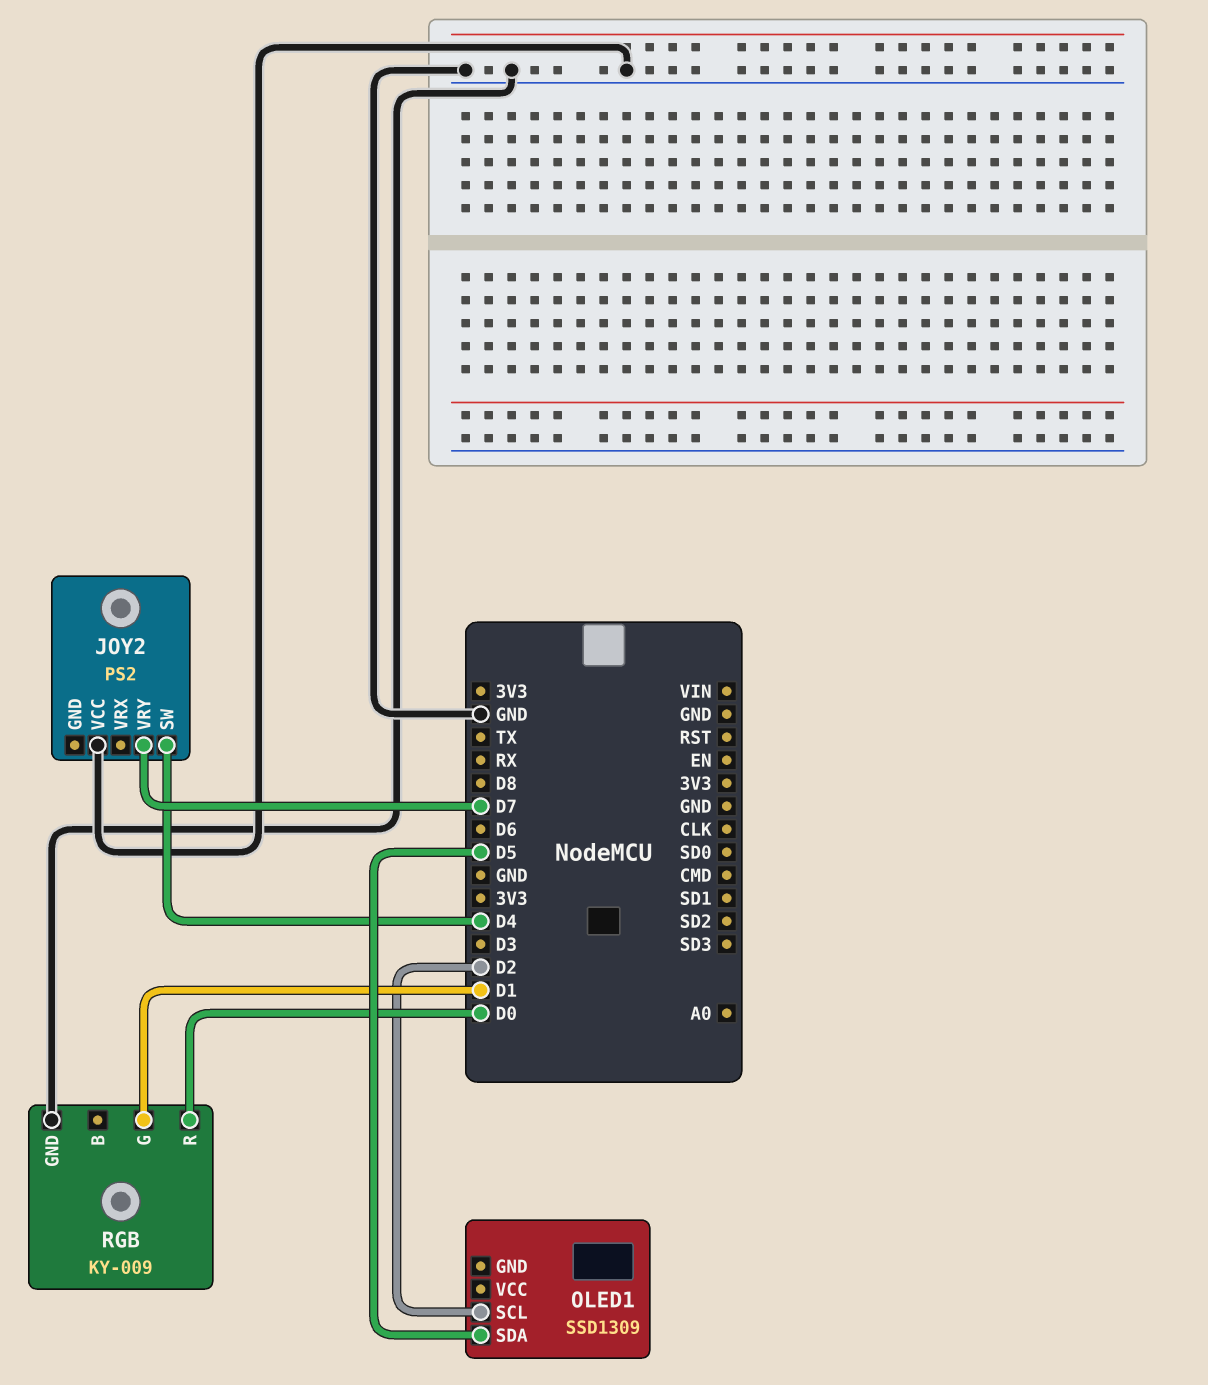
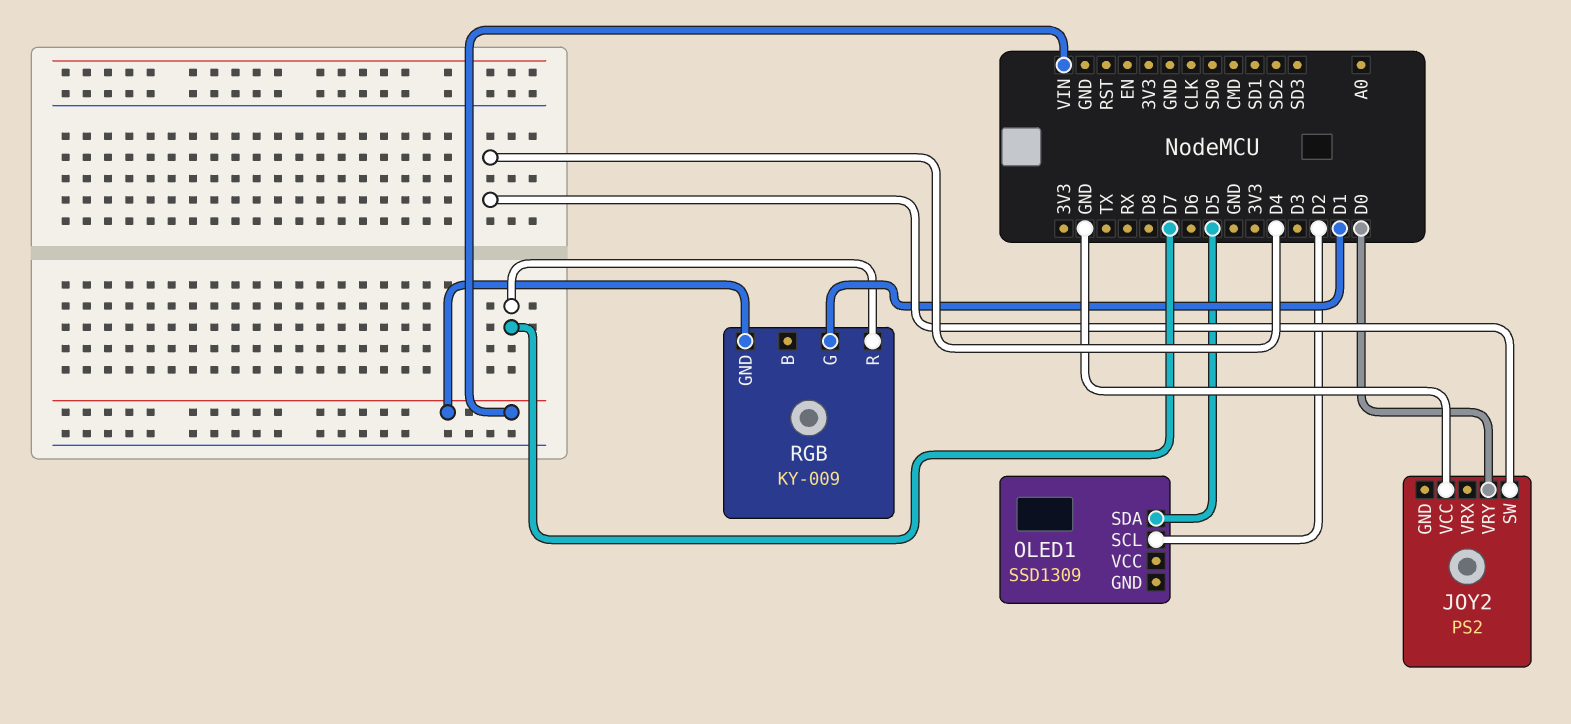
JOY2 pin VRY: D7 -> D0
RGB pin GND: GND -> VIN
RGB pin R: D0 -> D7

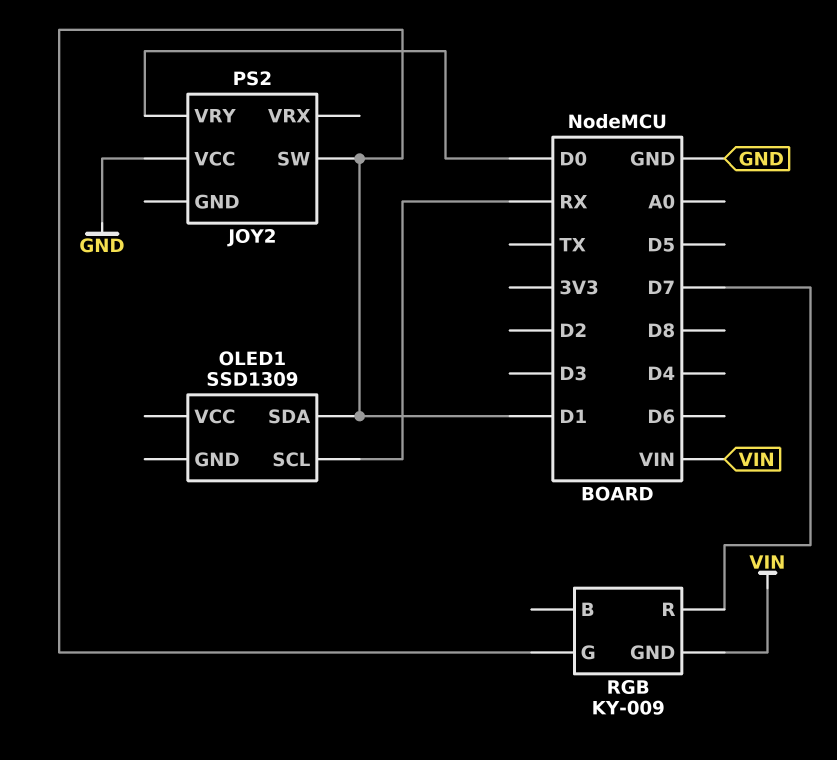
JOY2 pin SW: D4 -> D1
OLED1 pin SCL: D2 -> RX
OLED1 pin SDA: D5 -> D1

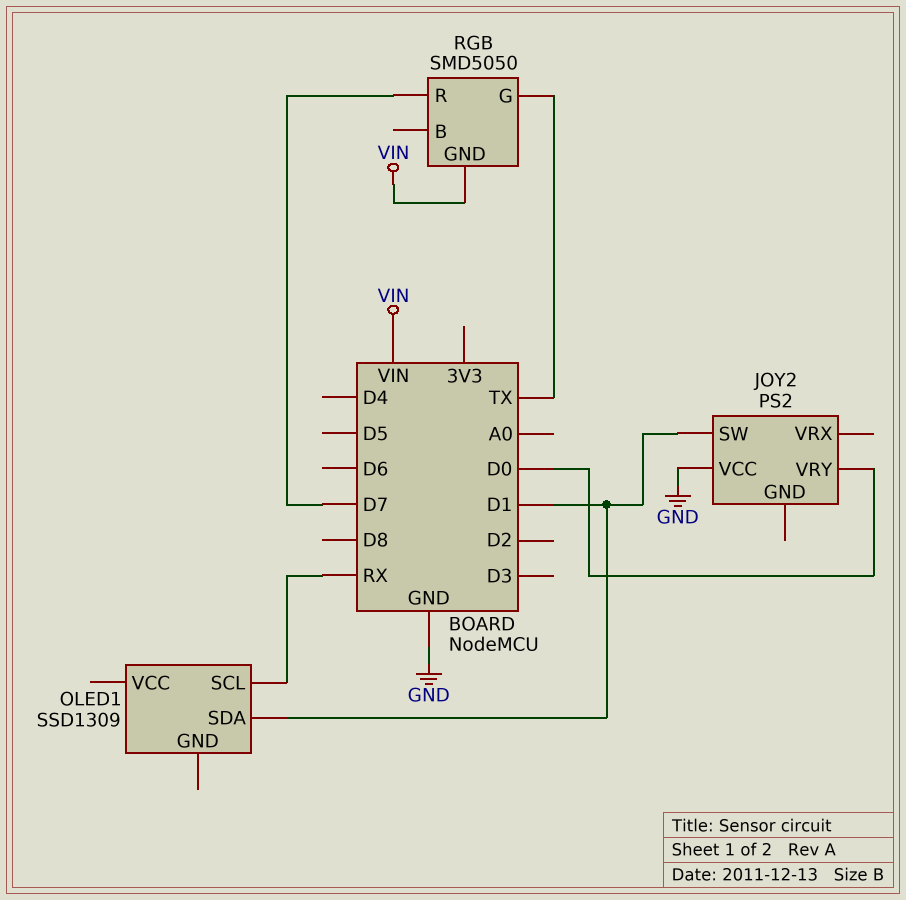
RGB: KY-009 -> SMD5050
RGB pin G: D1 -> TX

